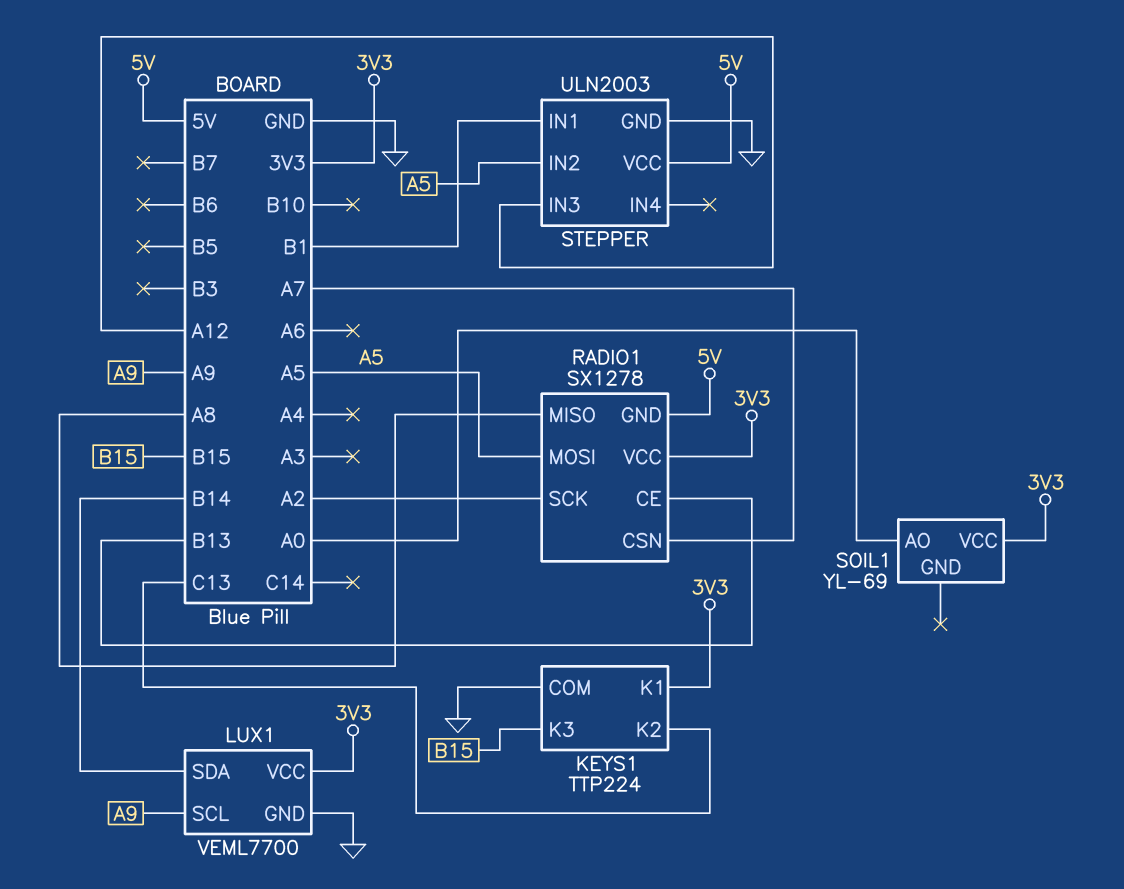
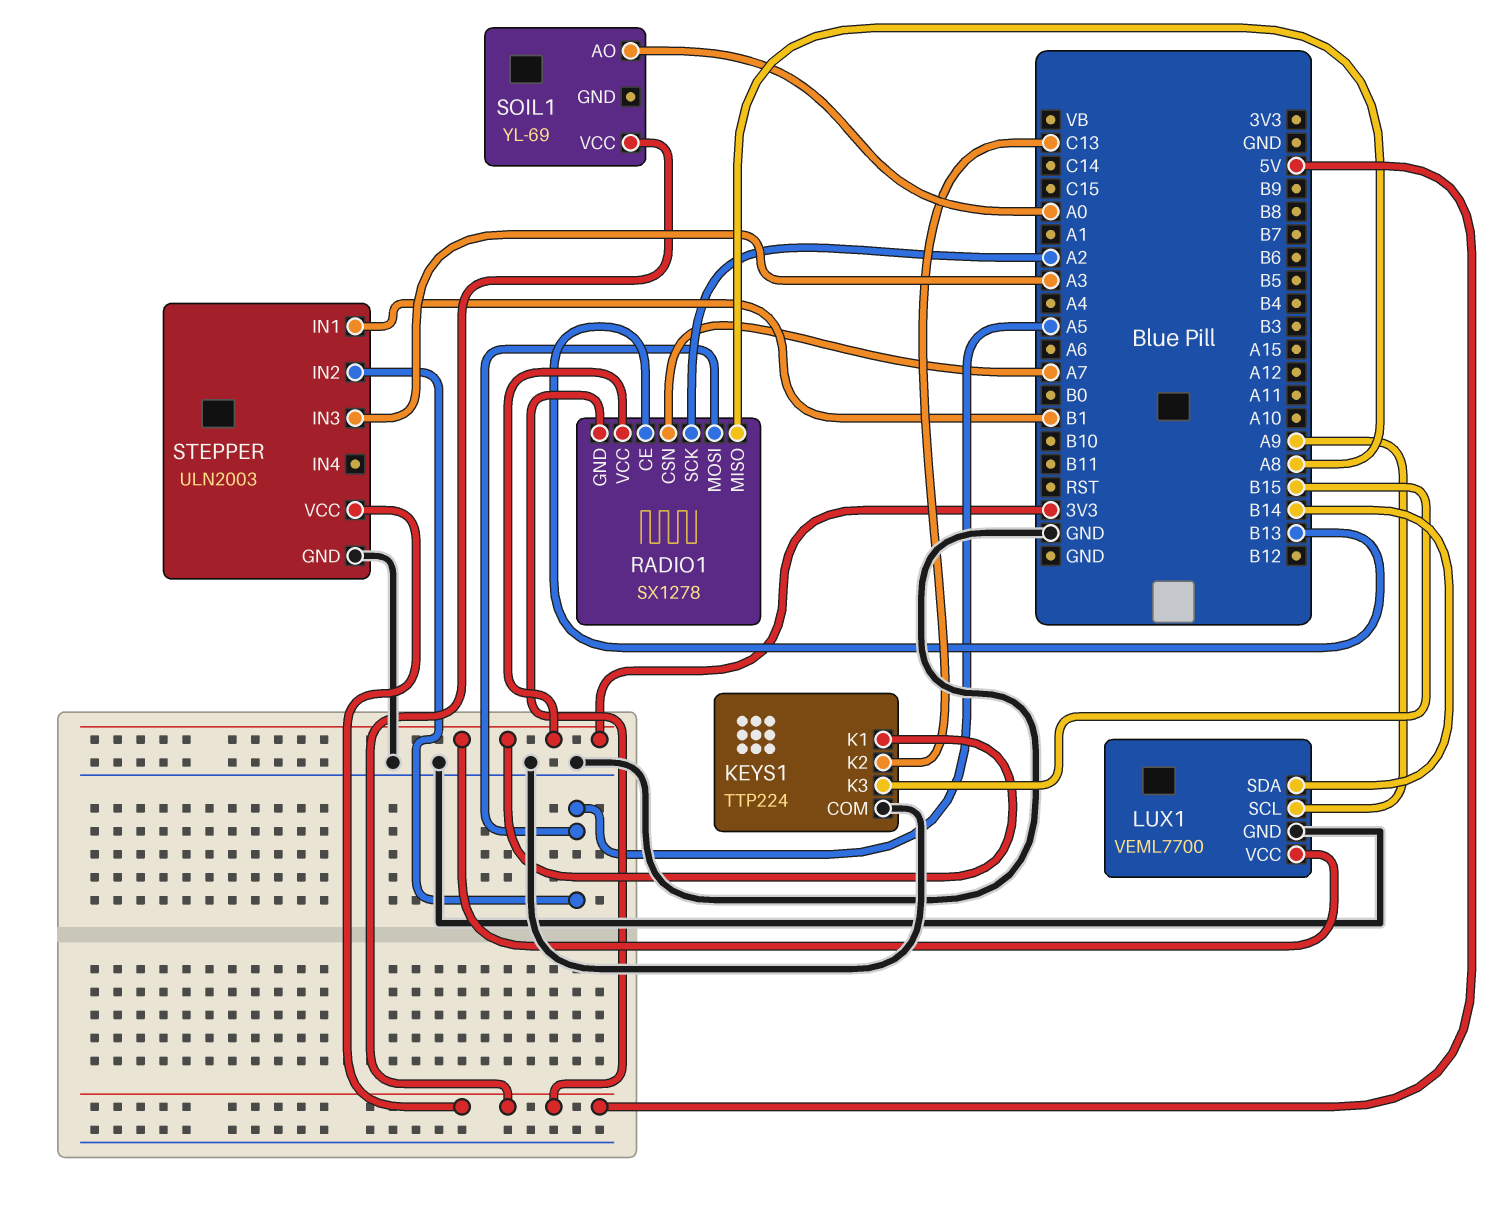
SOIL1 pin VCC: 3V3 -> 5V
STEPPER pin IN3: A12 -> A3

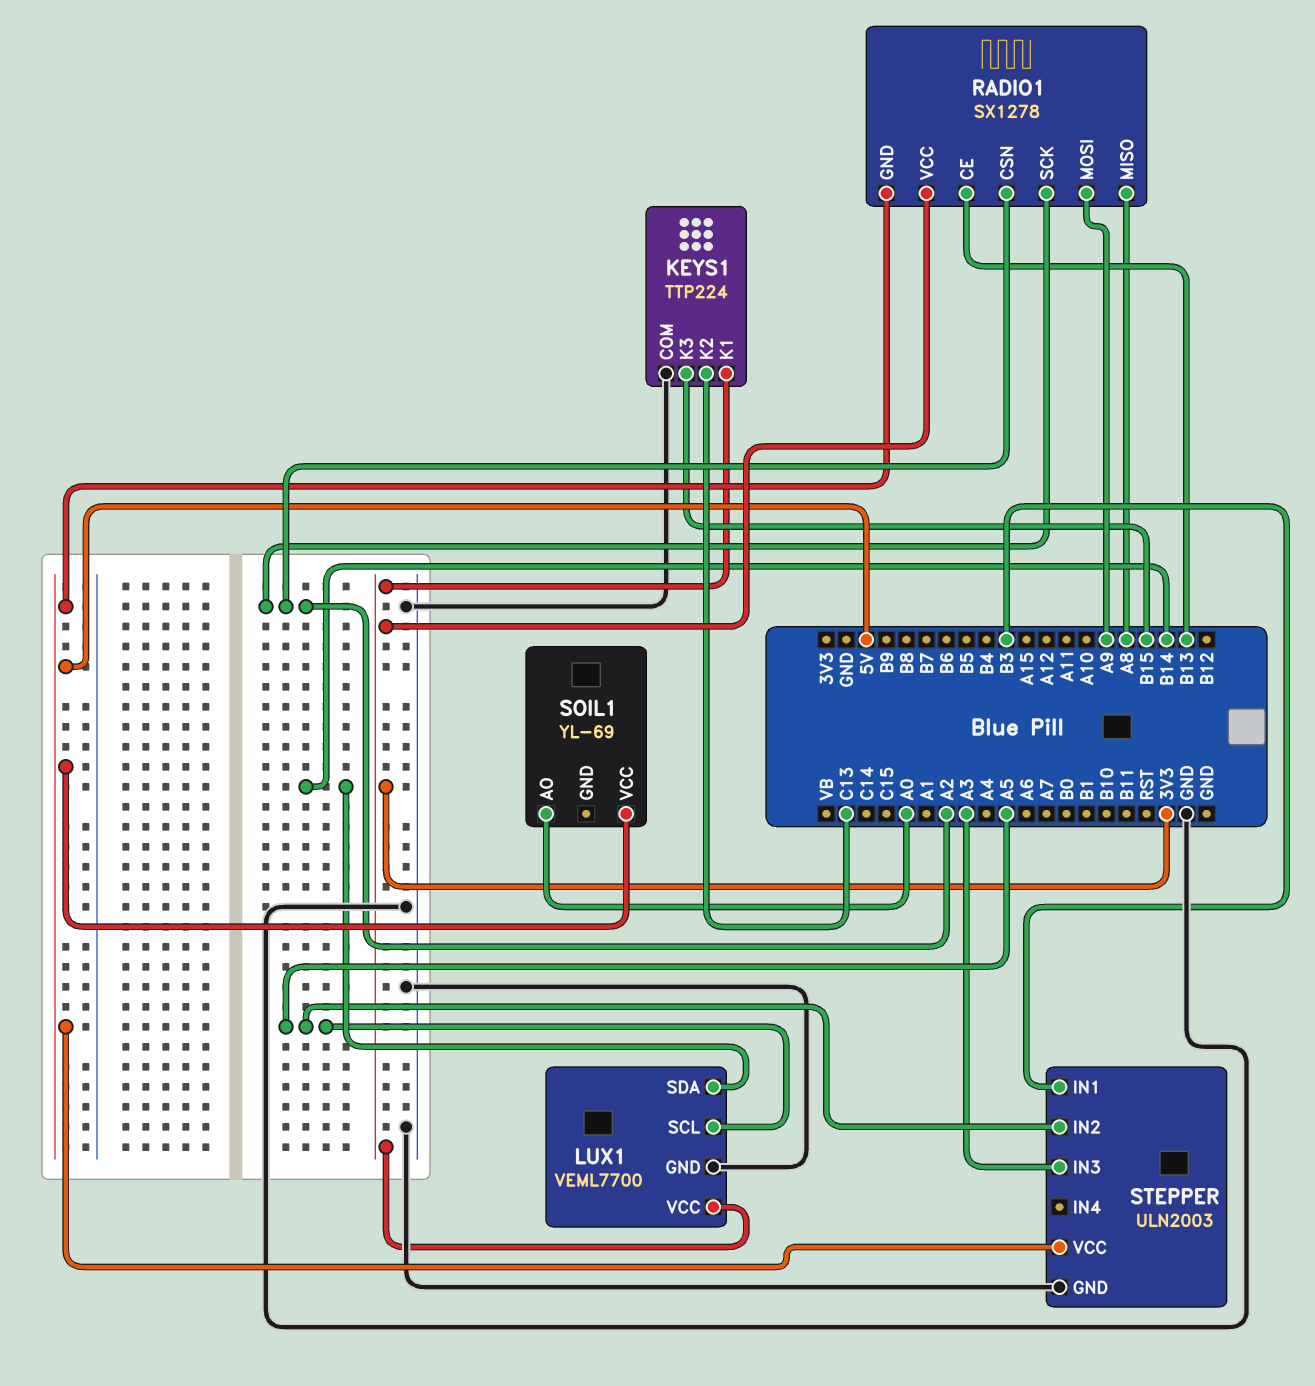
LUX1 pin SCL: A9 -> A5
RADIO1 pin CSN: A7 -> A2
RADIO1 pin MOSI: A5 -> A9
STEPPER pin IN1: B1 -> B3

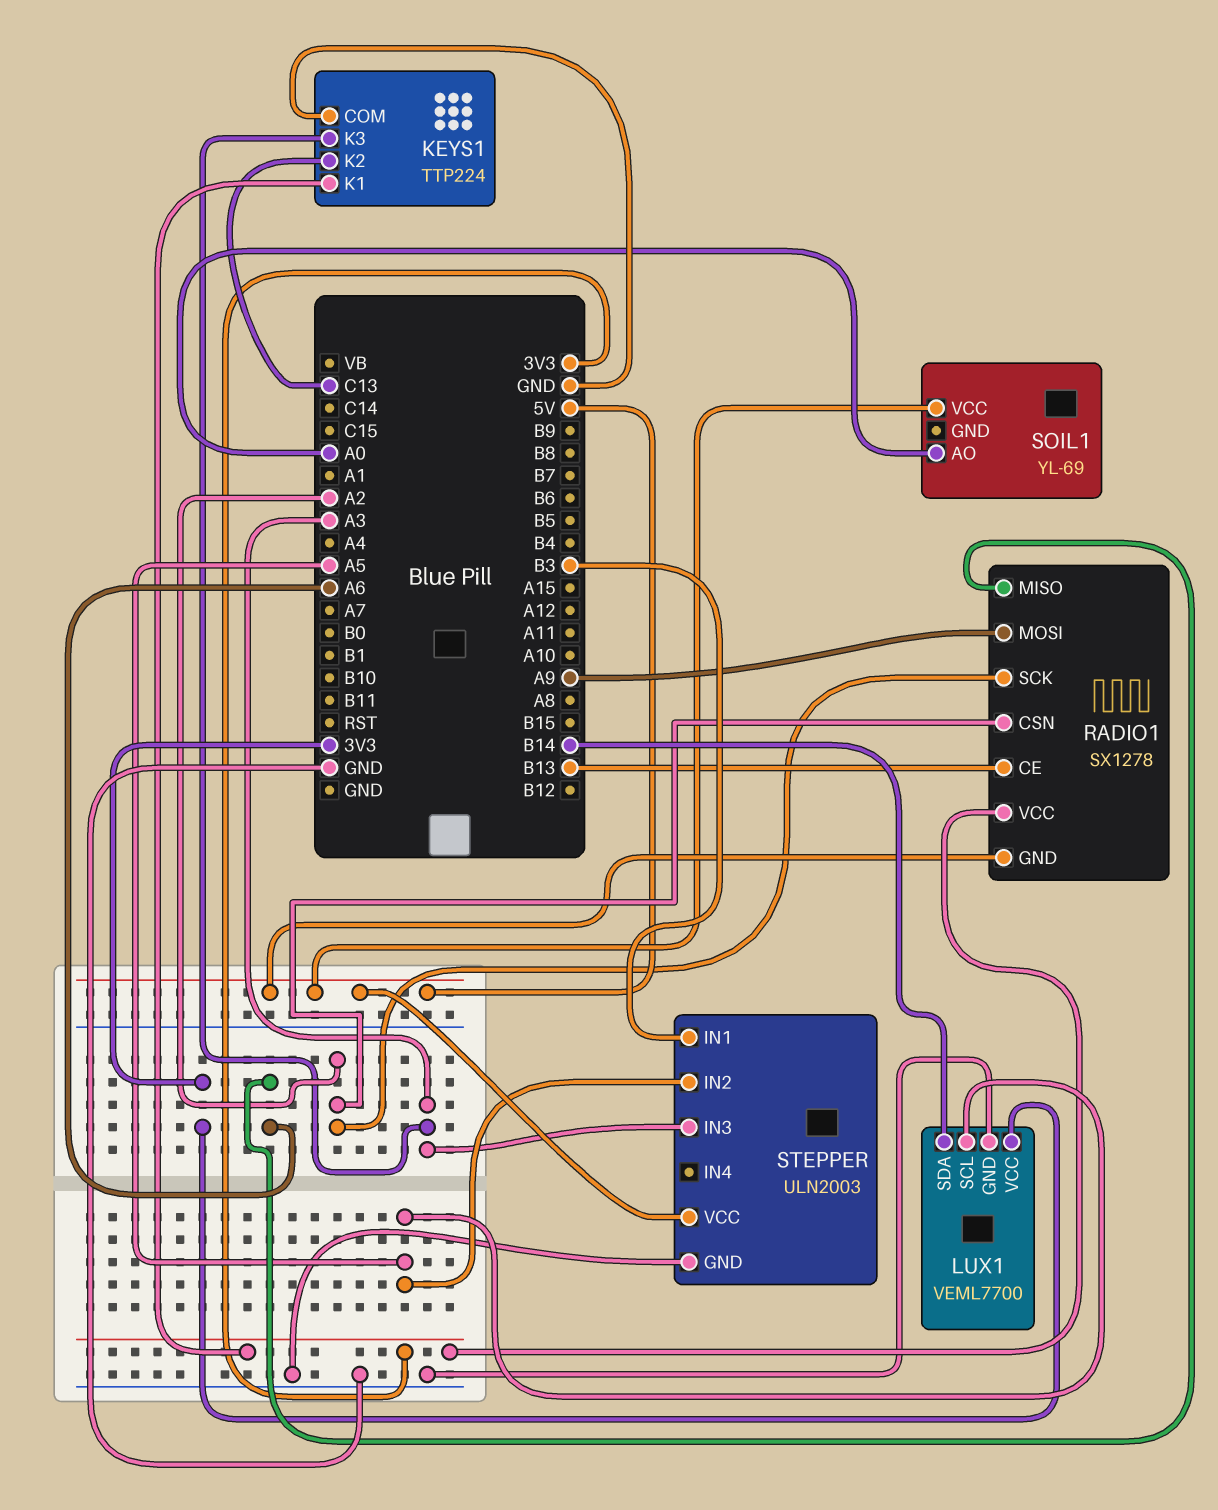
KEYS1 pin K3: B15 -> A3
RADIO1 pin MISO: A8 -> A6

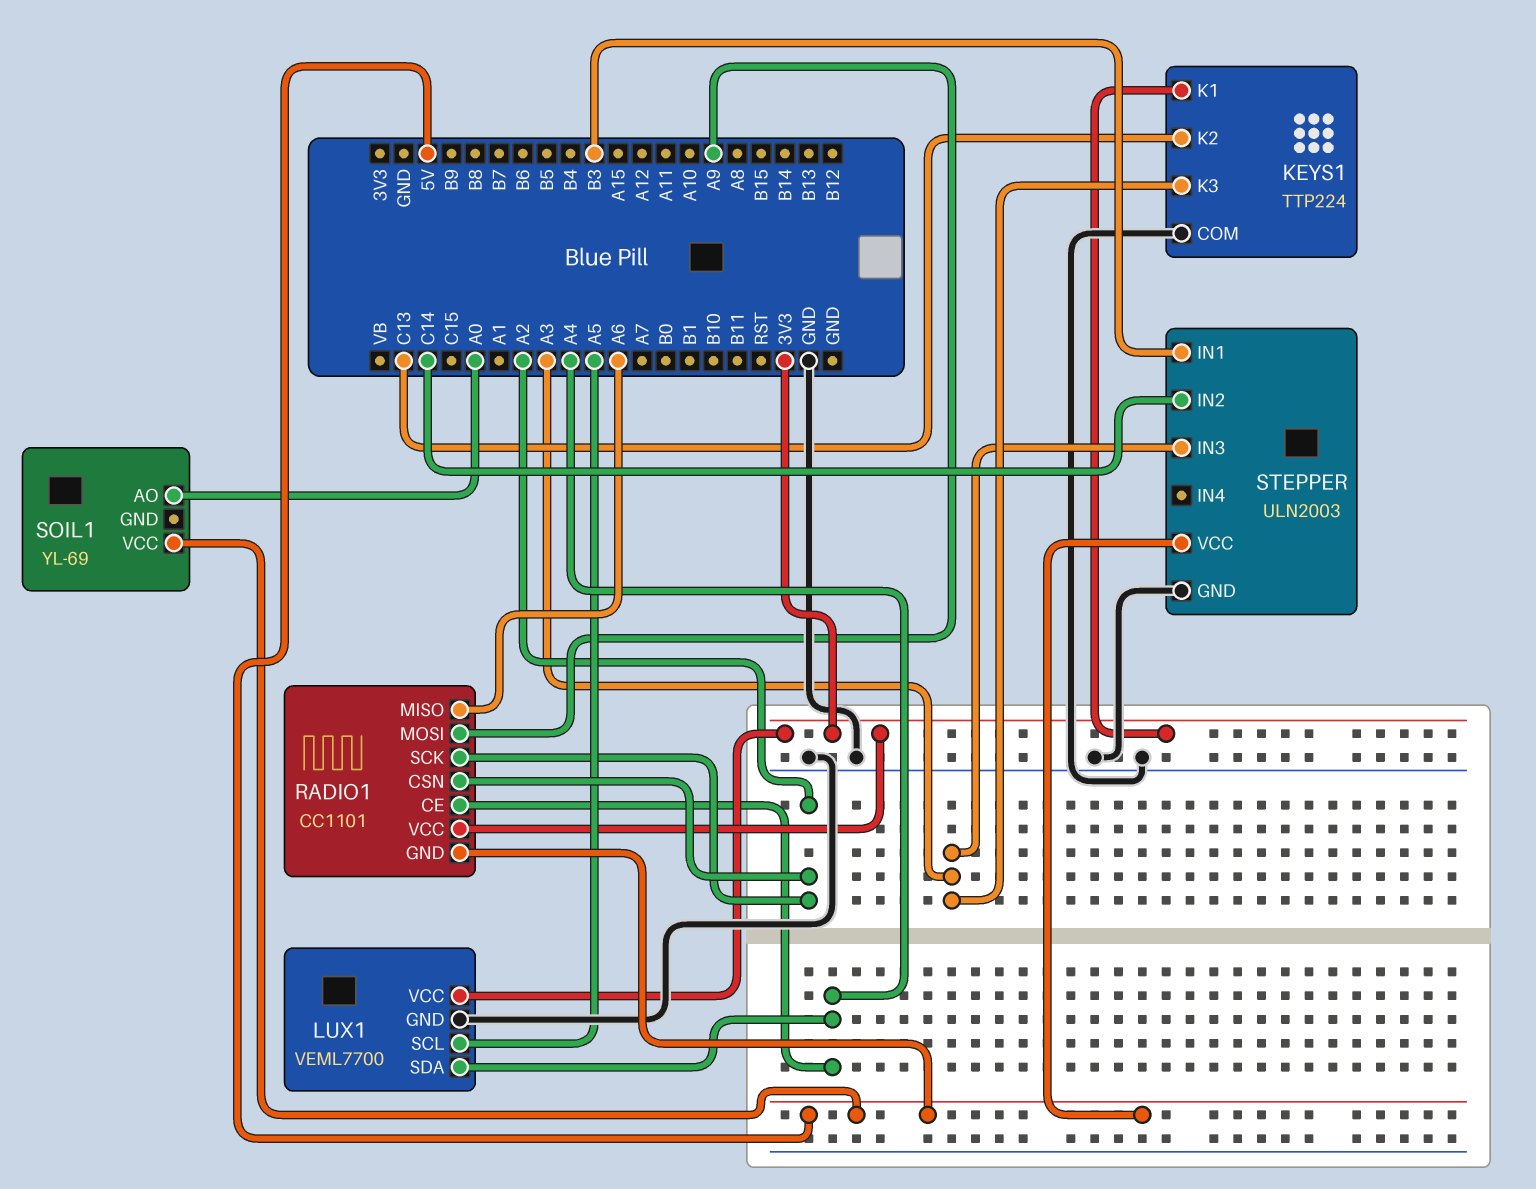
LUX1 pin SDA: B14 -> A4
RADIO1: SX1278 -> CC1101
RADIO1 pin CE: B13 -> A4
STEPPER pin IN2: A5 -> C14

